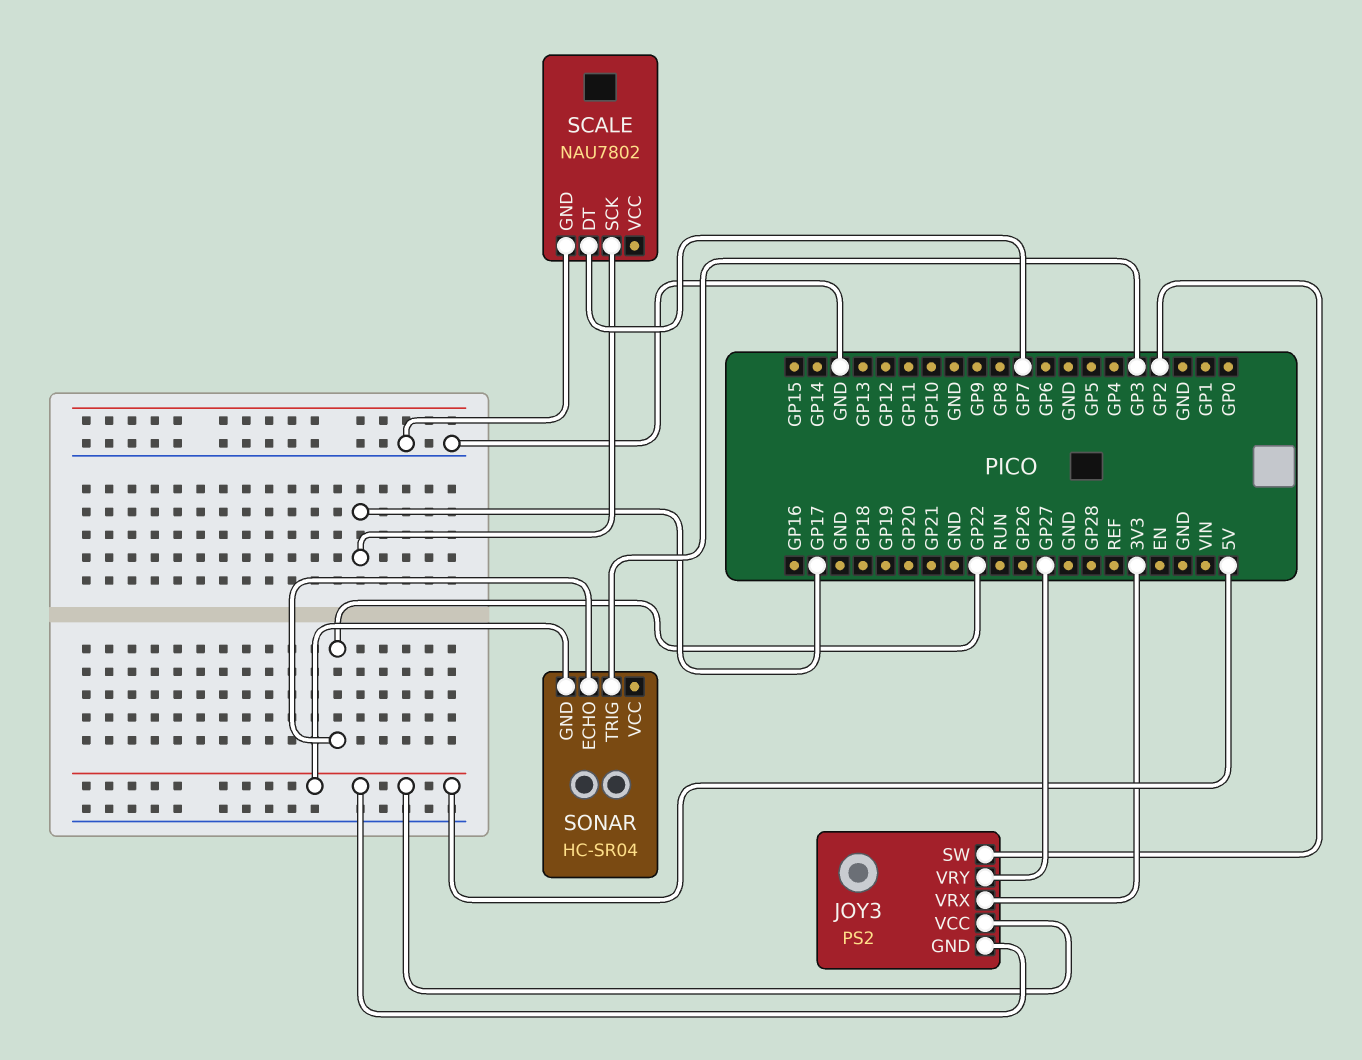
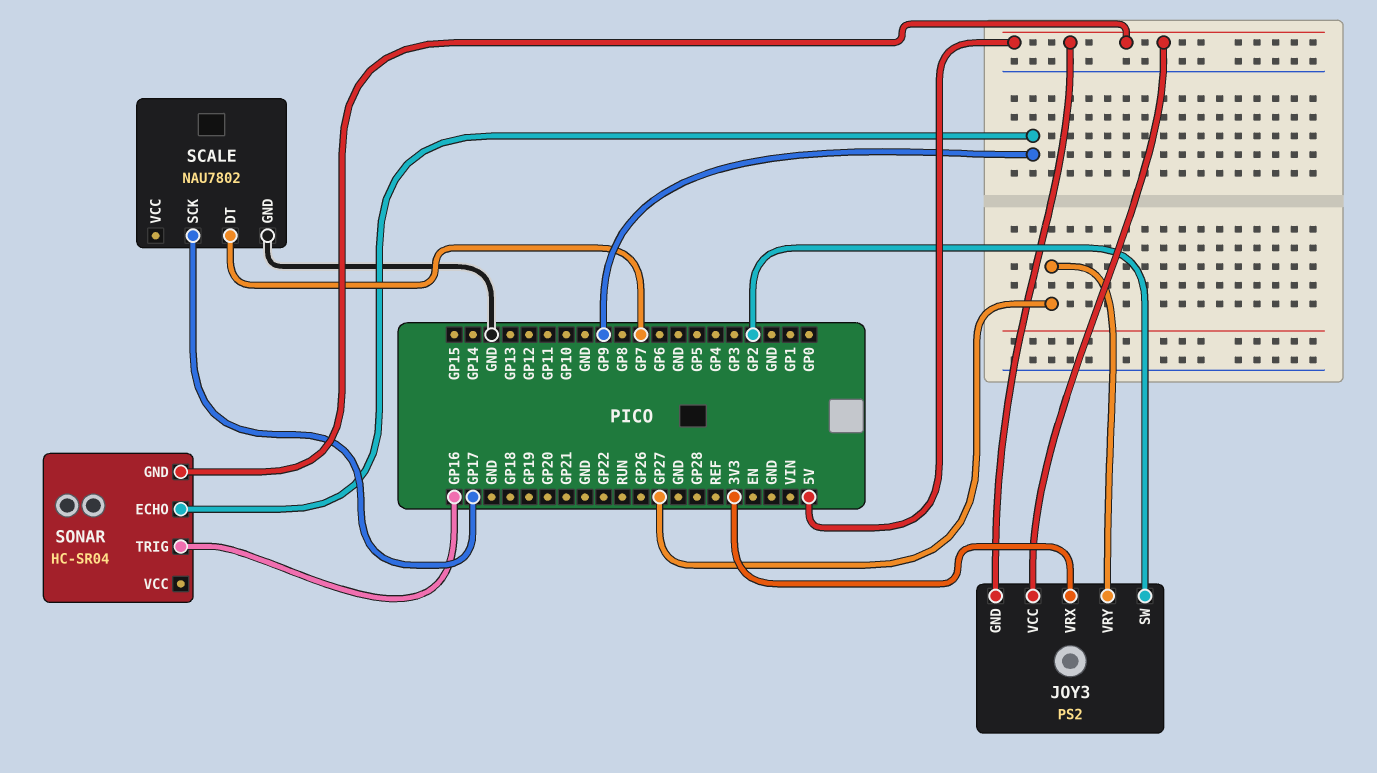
SONAR pin ECHO: GP22 -> GP9
SONAR pin TRIG: GP3 -> GP16

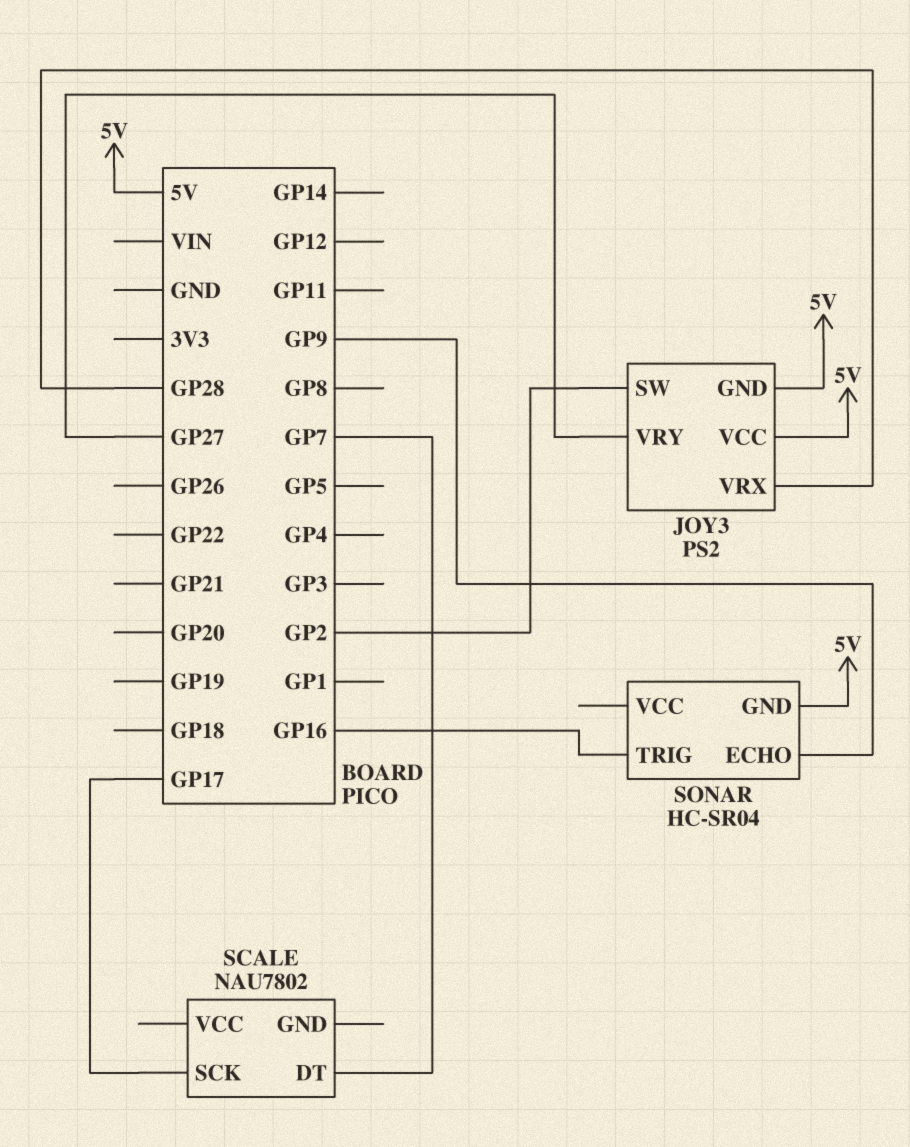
JOY3 pin VRX: 3V3 -> GP28
SCALE pin GND: GND -> none

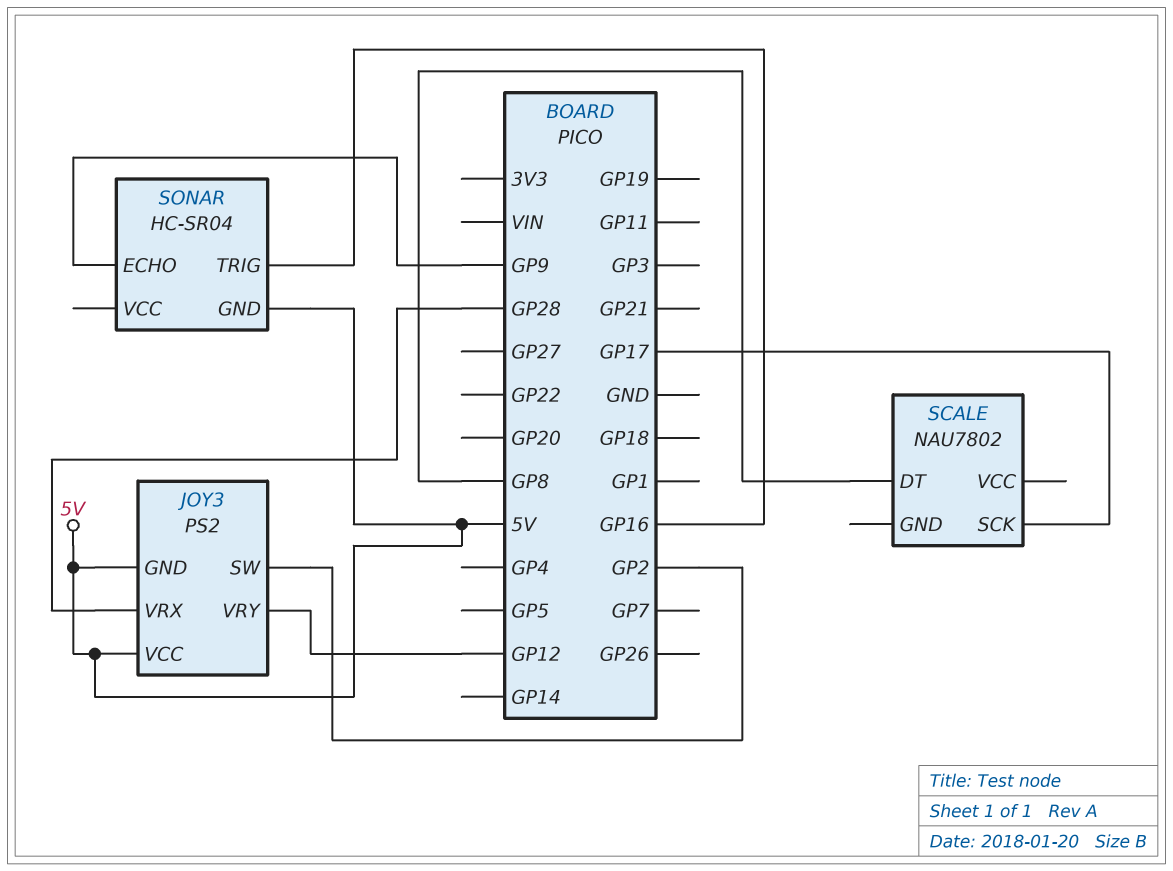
JOY3 pin VRY: GP27 -> GP12
SCALE pin DT: GP7 -> GP8

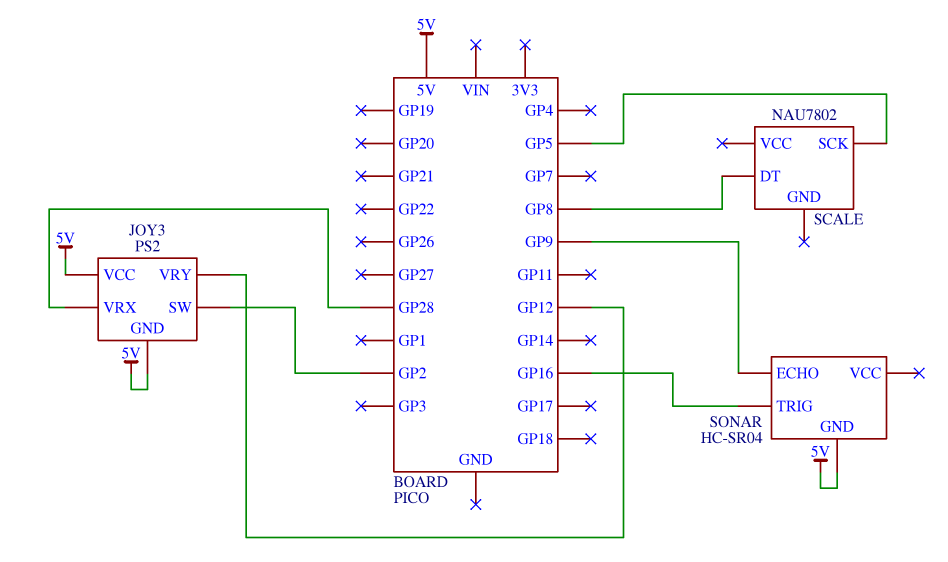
SCALE pin SCK: GP17 -> GP5

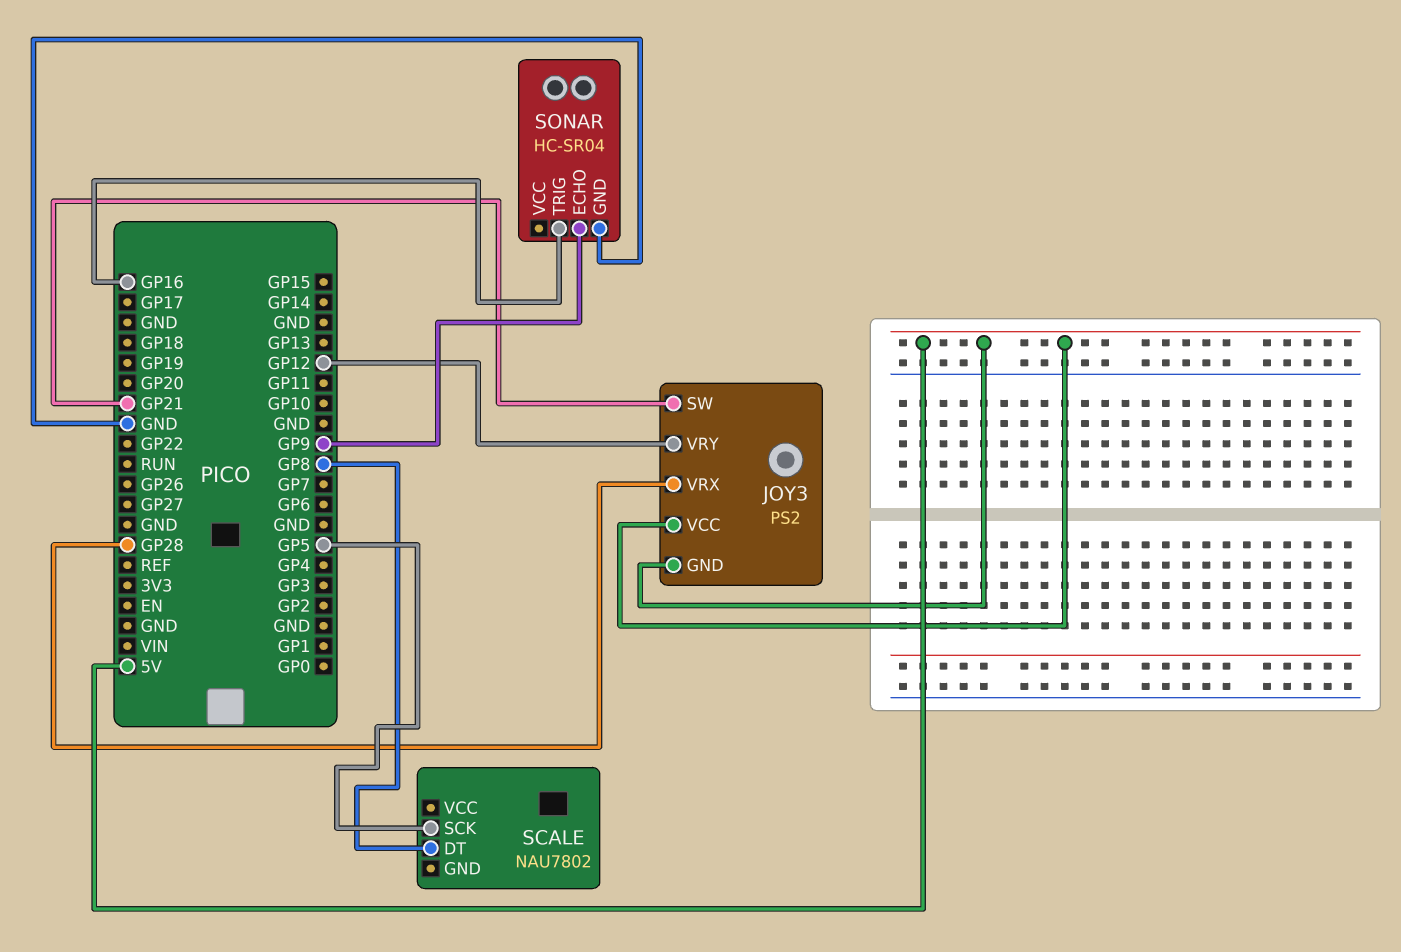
JOY3 pin SW: GP2 -> GP21
SONAR pin GND: 5V -> GND

